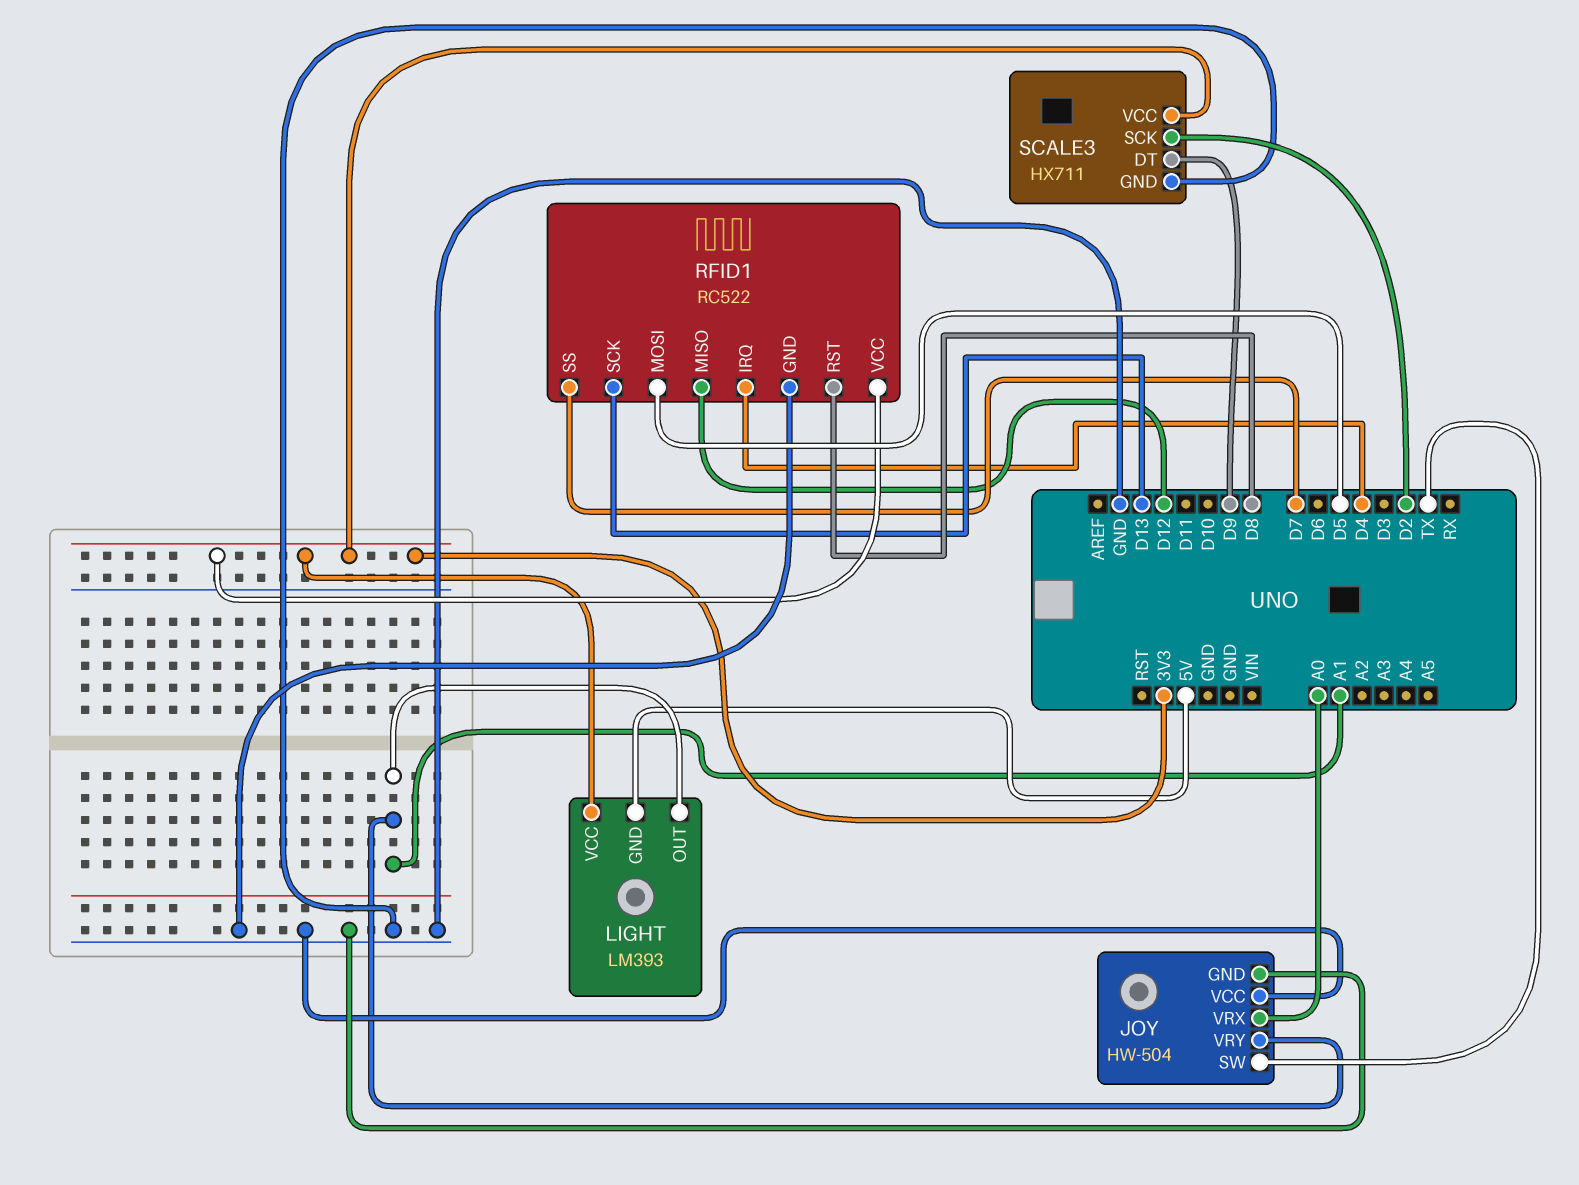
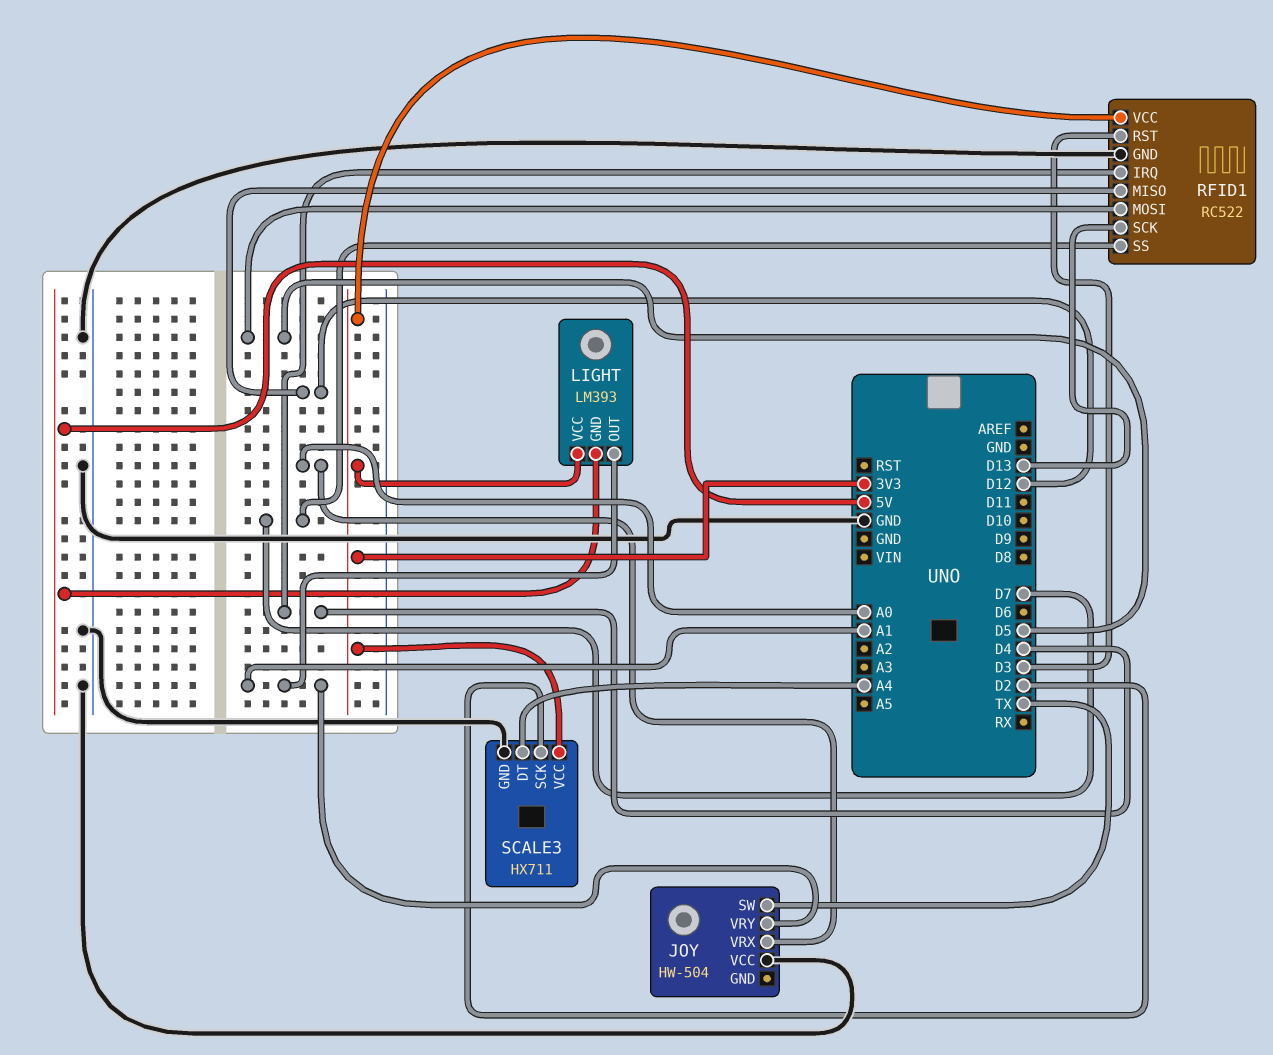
JOY pin GND: GND -> none
RFID1 pin RST: D8 -> D3
SCALE3 pin DT: D9 -> A4

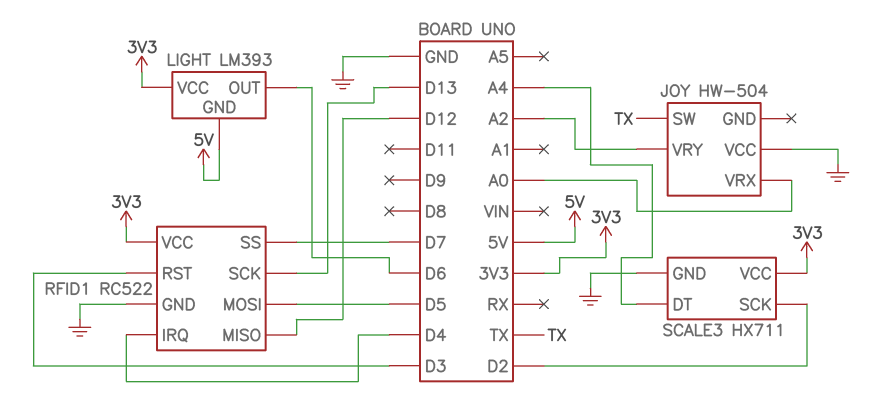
JOY pin VRY: A1 -> A2
LIGHT pin OUT: A1 -> D6

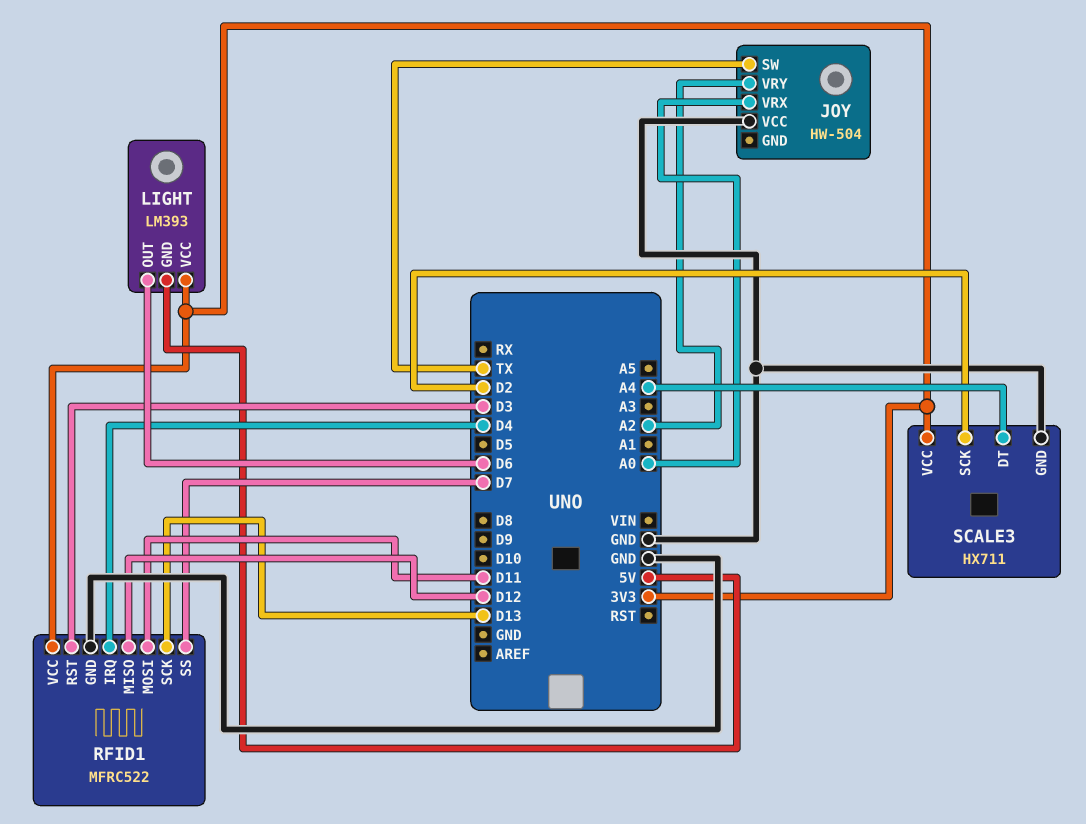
RFID1: RC522 -> MFRC522
RFID1 pin MOSI: D5 -> D11

